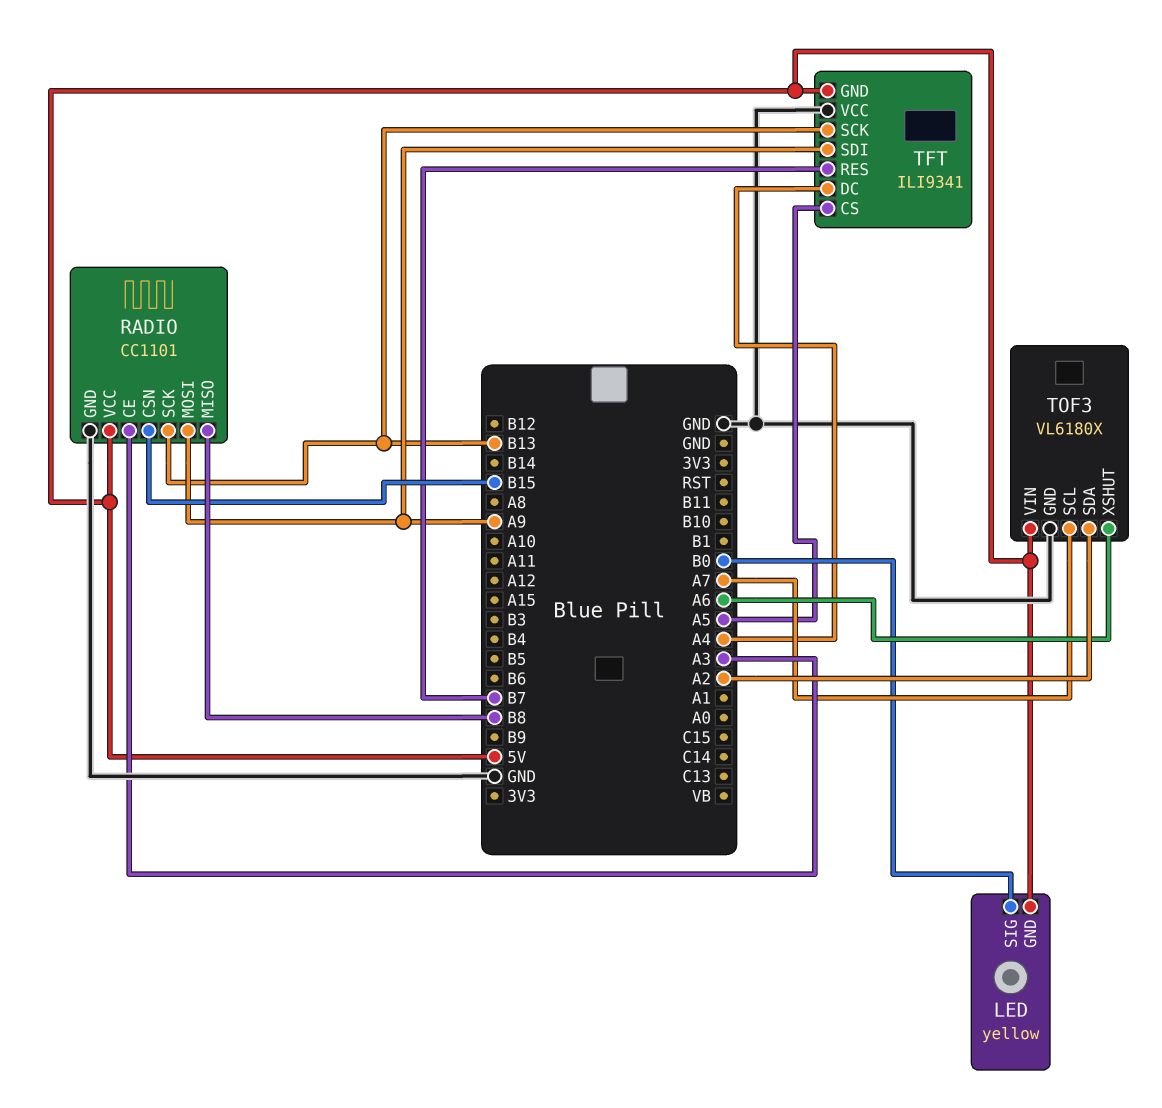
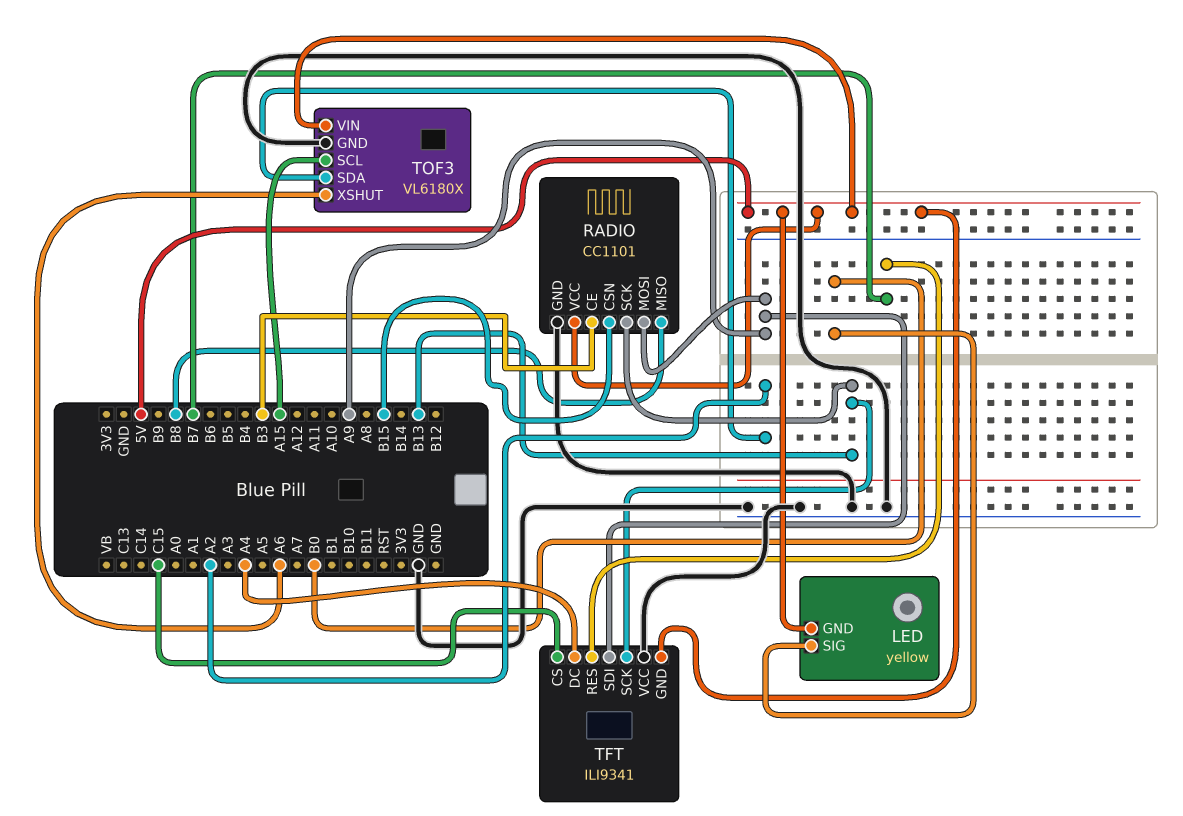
RADIO pin CE: A3 -> B3
TFT pin CS: A5 -> C15
TOF3 pin SCL: A7 -> A15

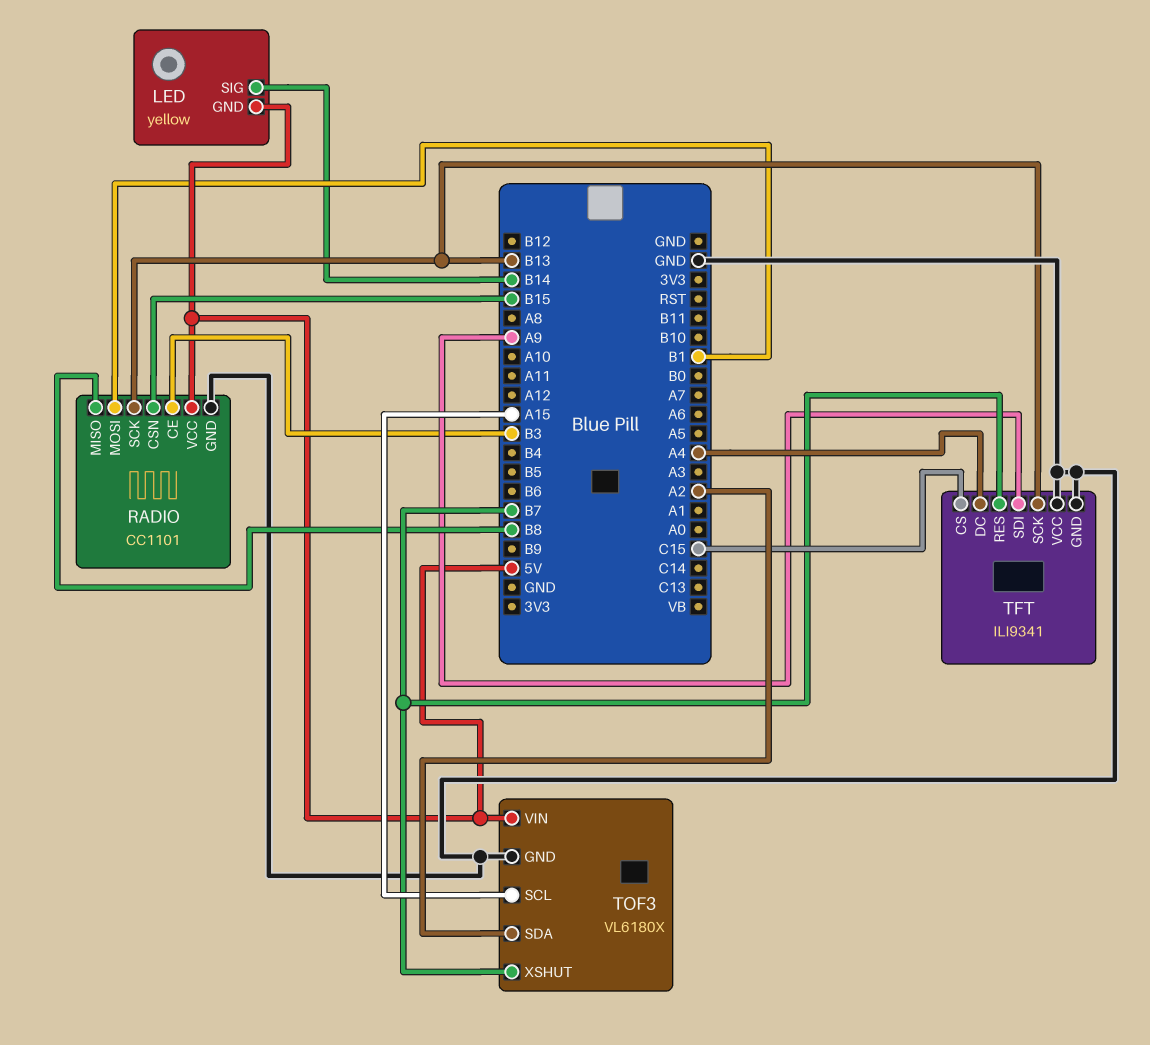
LED pin SIG: B0 -> B14
RADIO pin MOSI: A9 -> B1
TFT pin GND: 5V -> GND
TOF3 pin XSHUT: A6 -> B7

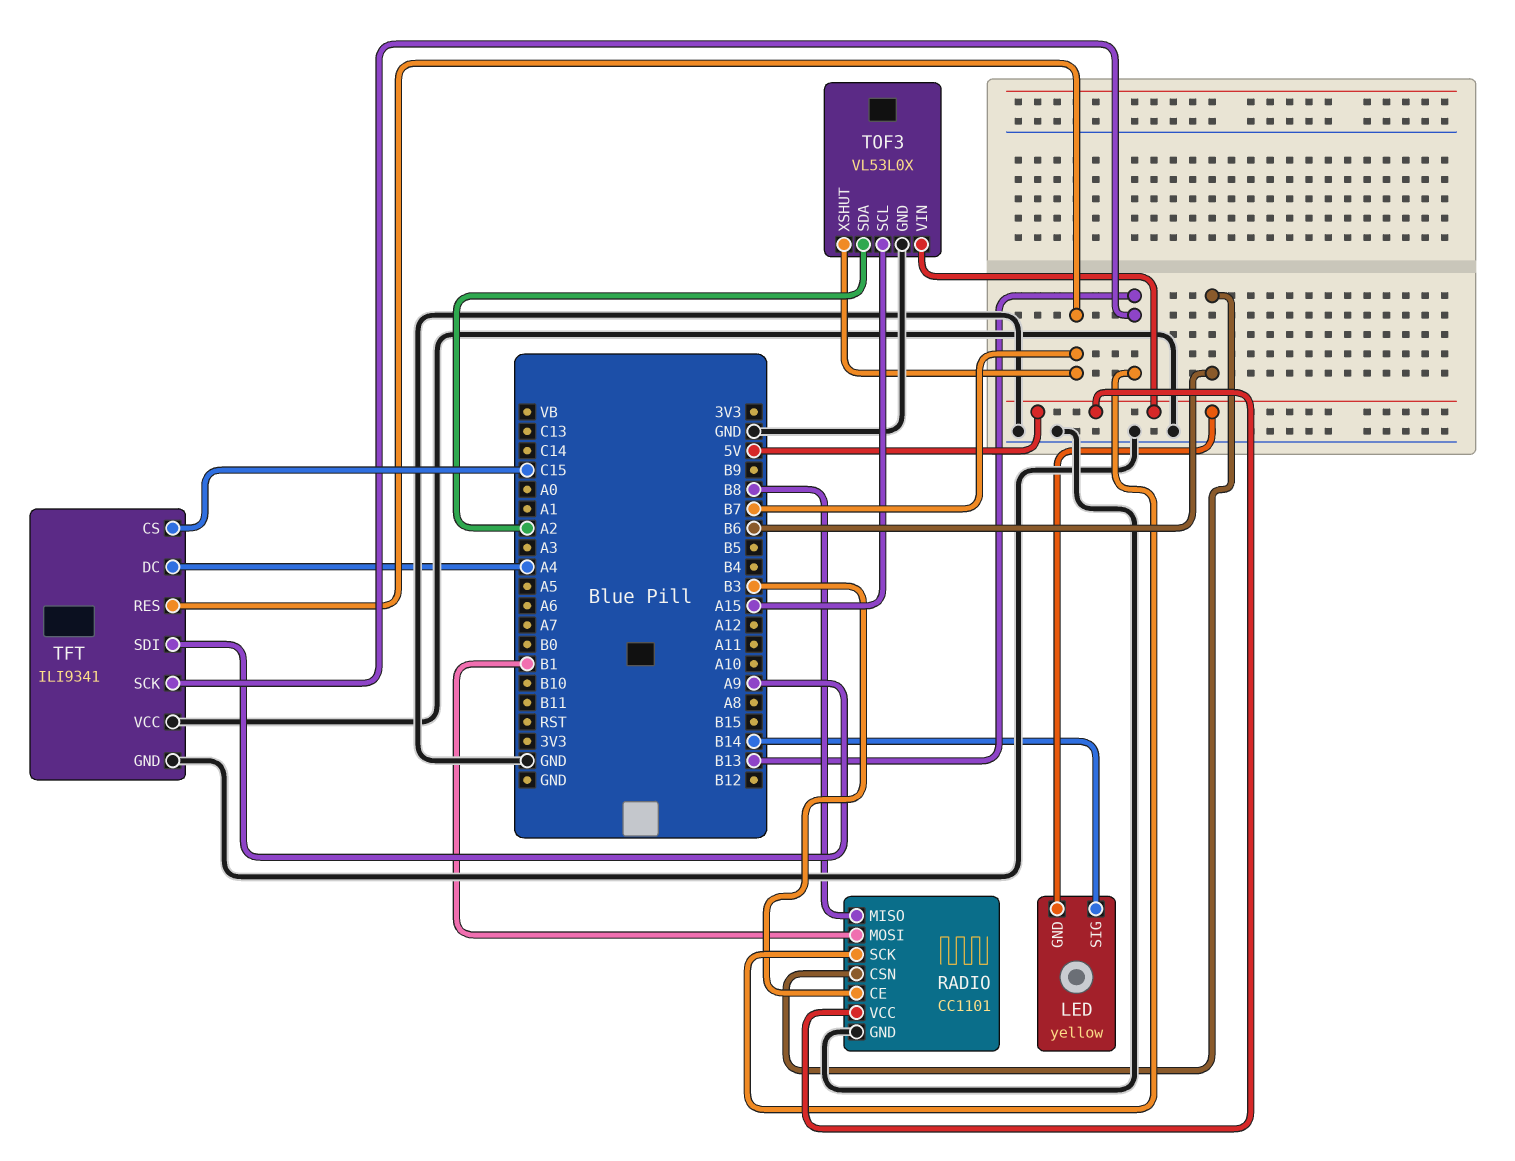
RADIO pin CSN: B15 -> B6
TOF3: VL6180X -> VL53L0X

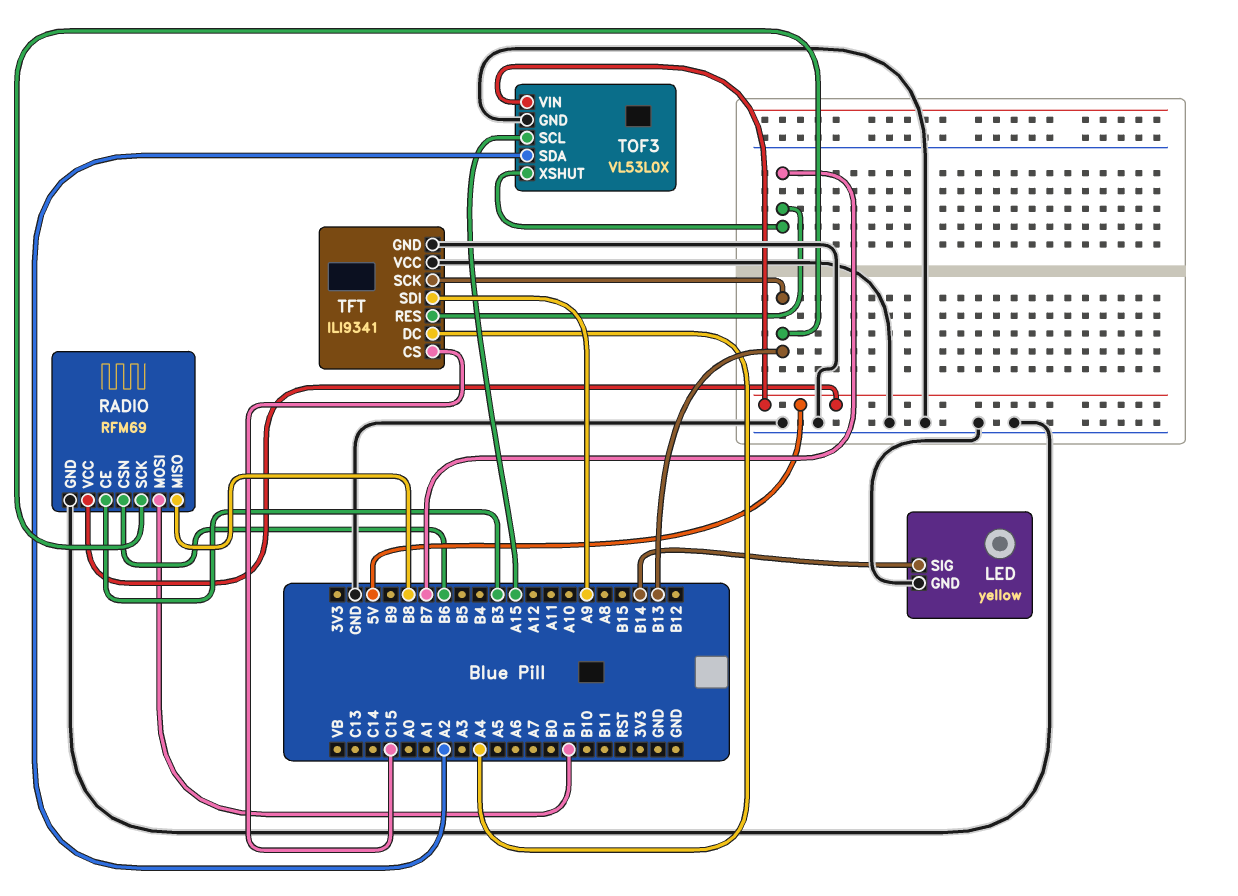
LED pin GND: 5V -> GND
RADIO: CC1101 -> RFM69

